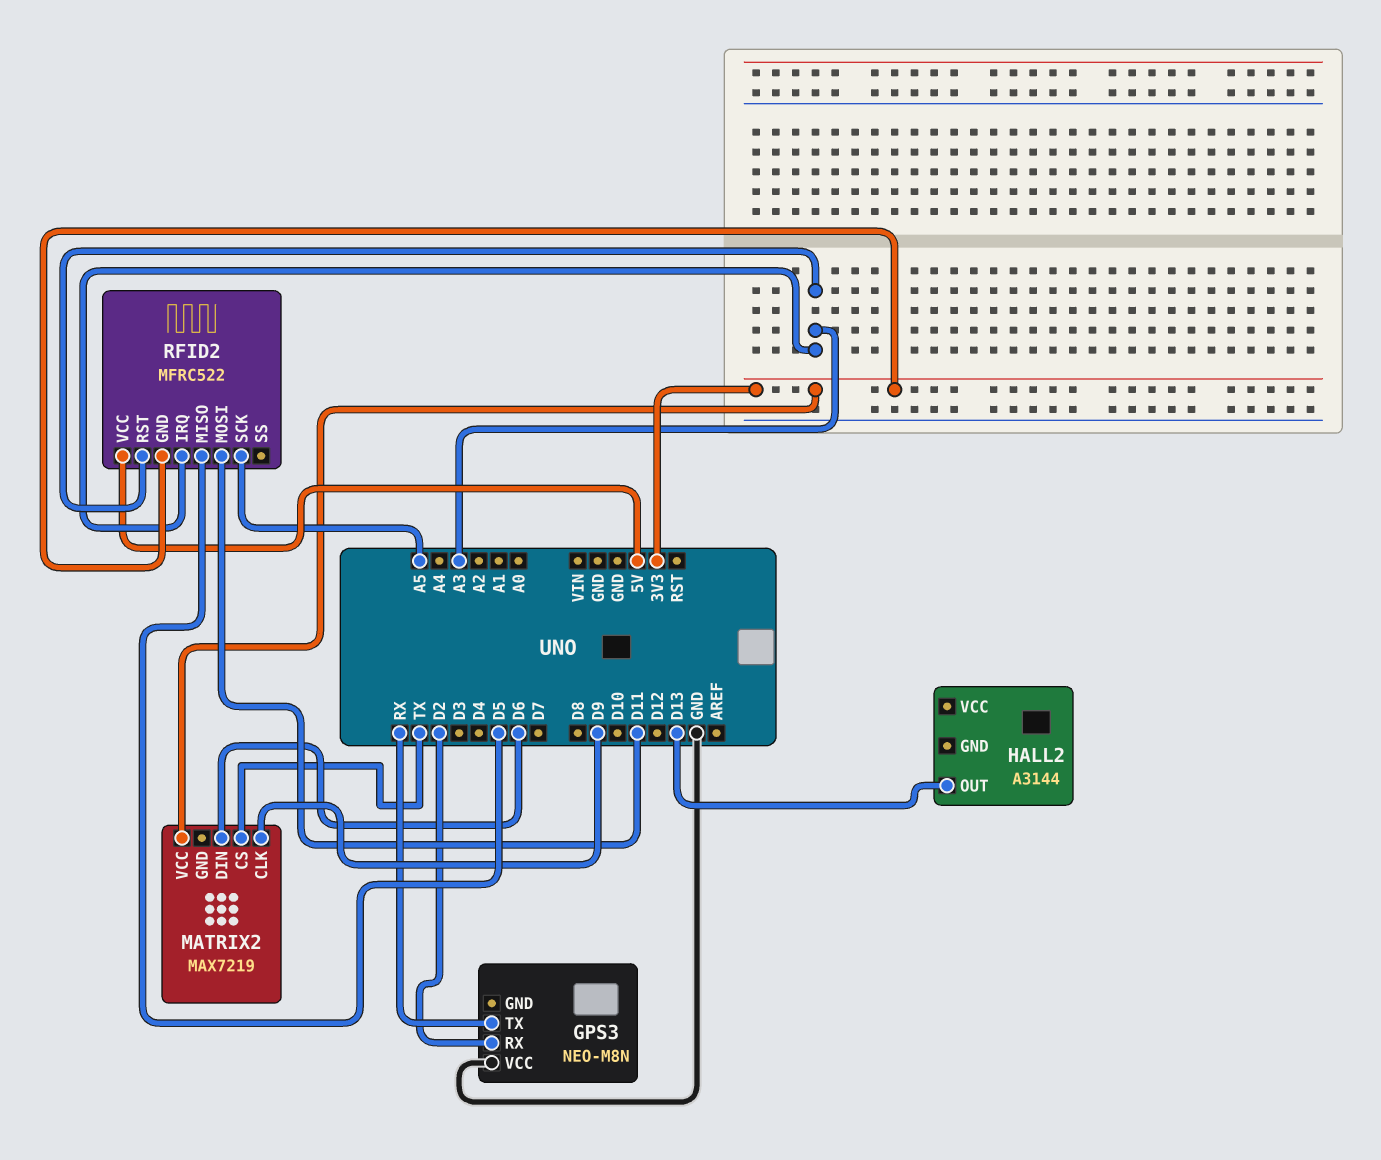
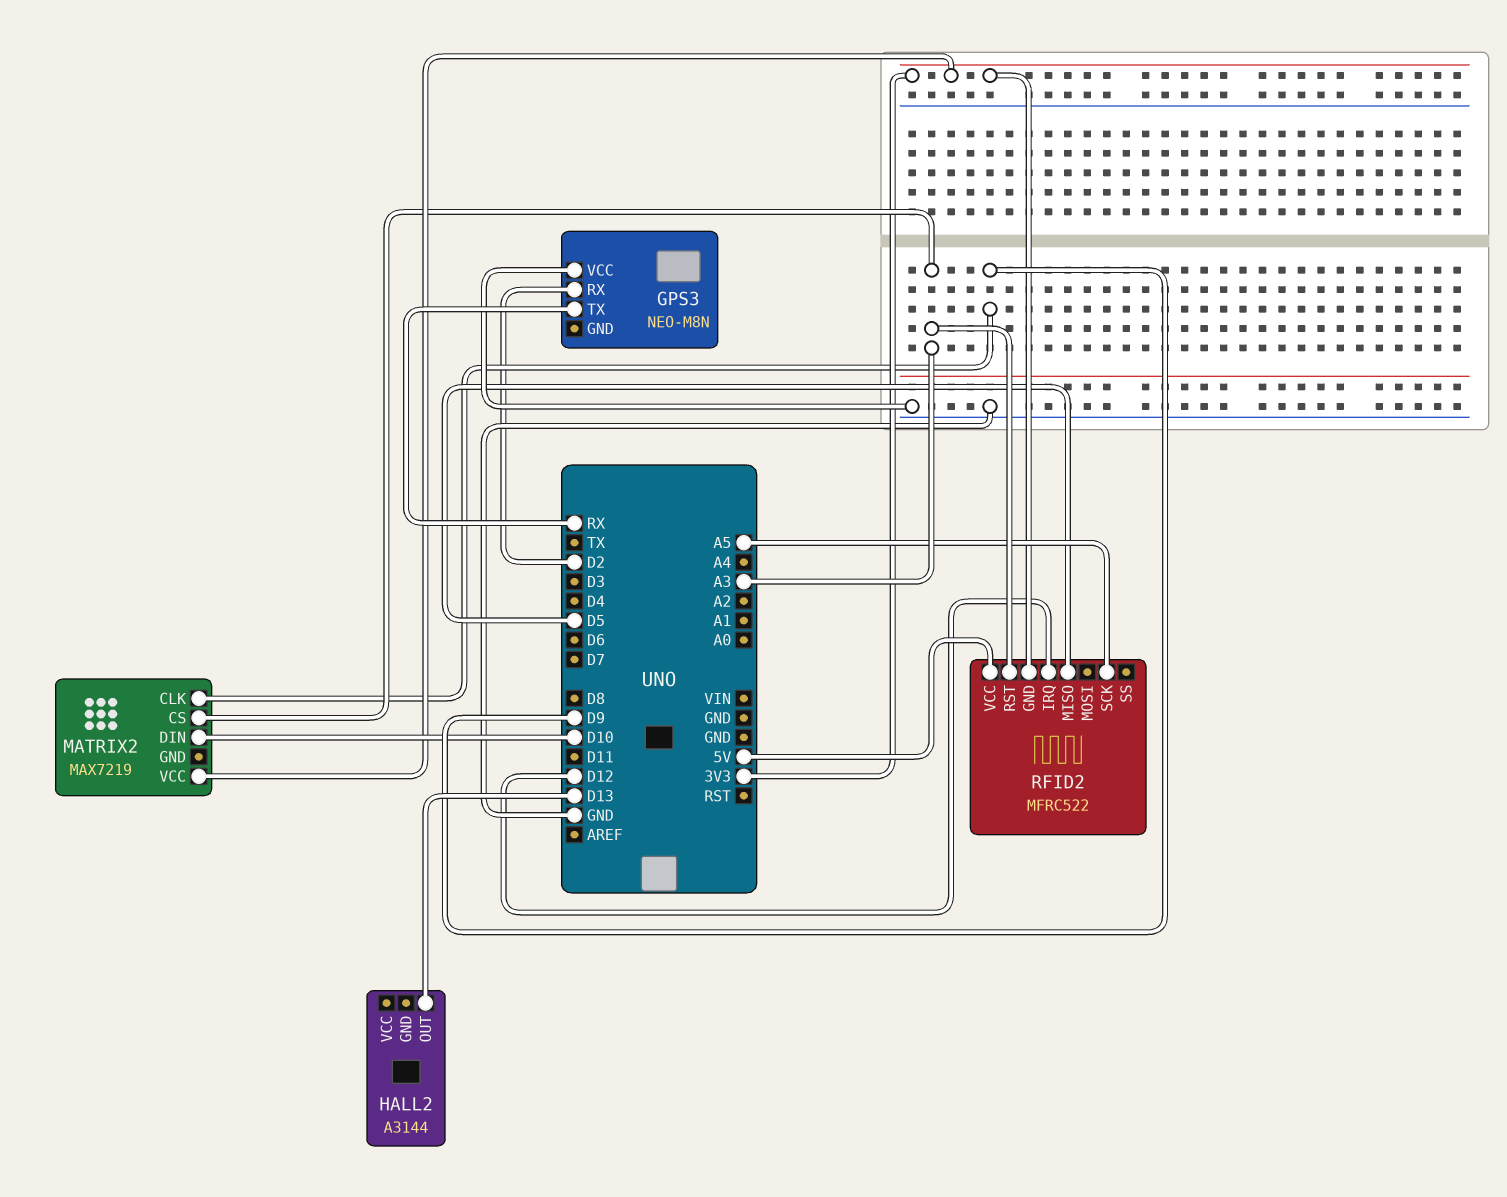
MATRIX2 pin CS: TX -> A3
MATRIX2 pin DIN: D6 -> D10
RFID2 pin IRQ: A3 -> D12
RFID2 pin MOSI: D11 -> none

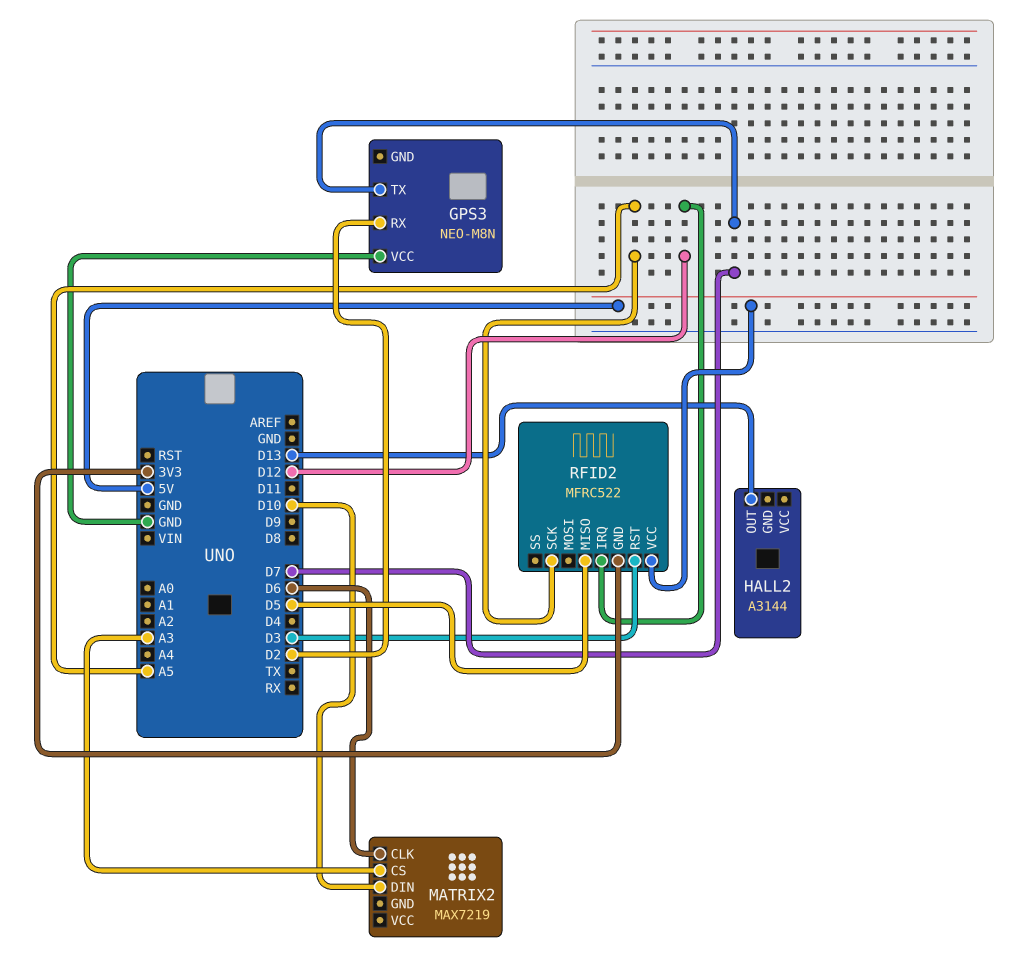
GPS3 pin TX: RX -> D7
MATRIX2 pin CLK: D9 -> D6
MATRIX2 pin VCC: 3V3 -> none
RFID2 pin RST: A3 -> D3

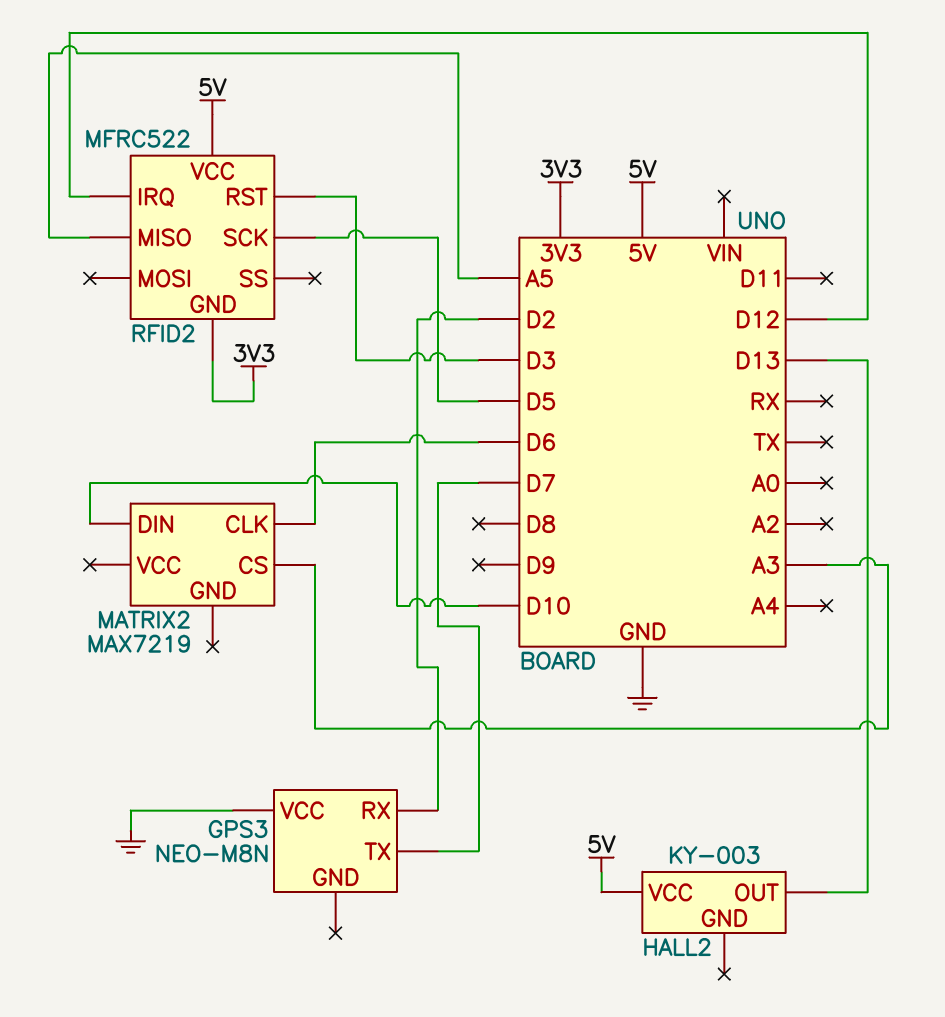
HALL2: A3144 -> KY-003
HALL2 pin VCC: none -> 5V
RFID2 pin MISO: D5 -> A5
RFID2 pin SCK: A5 -> D5

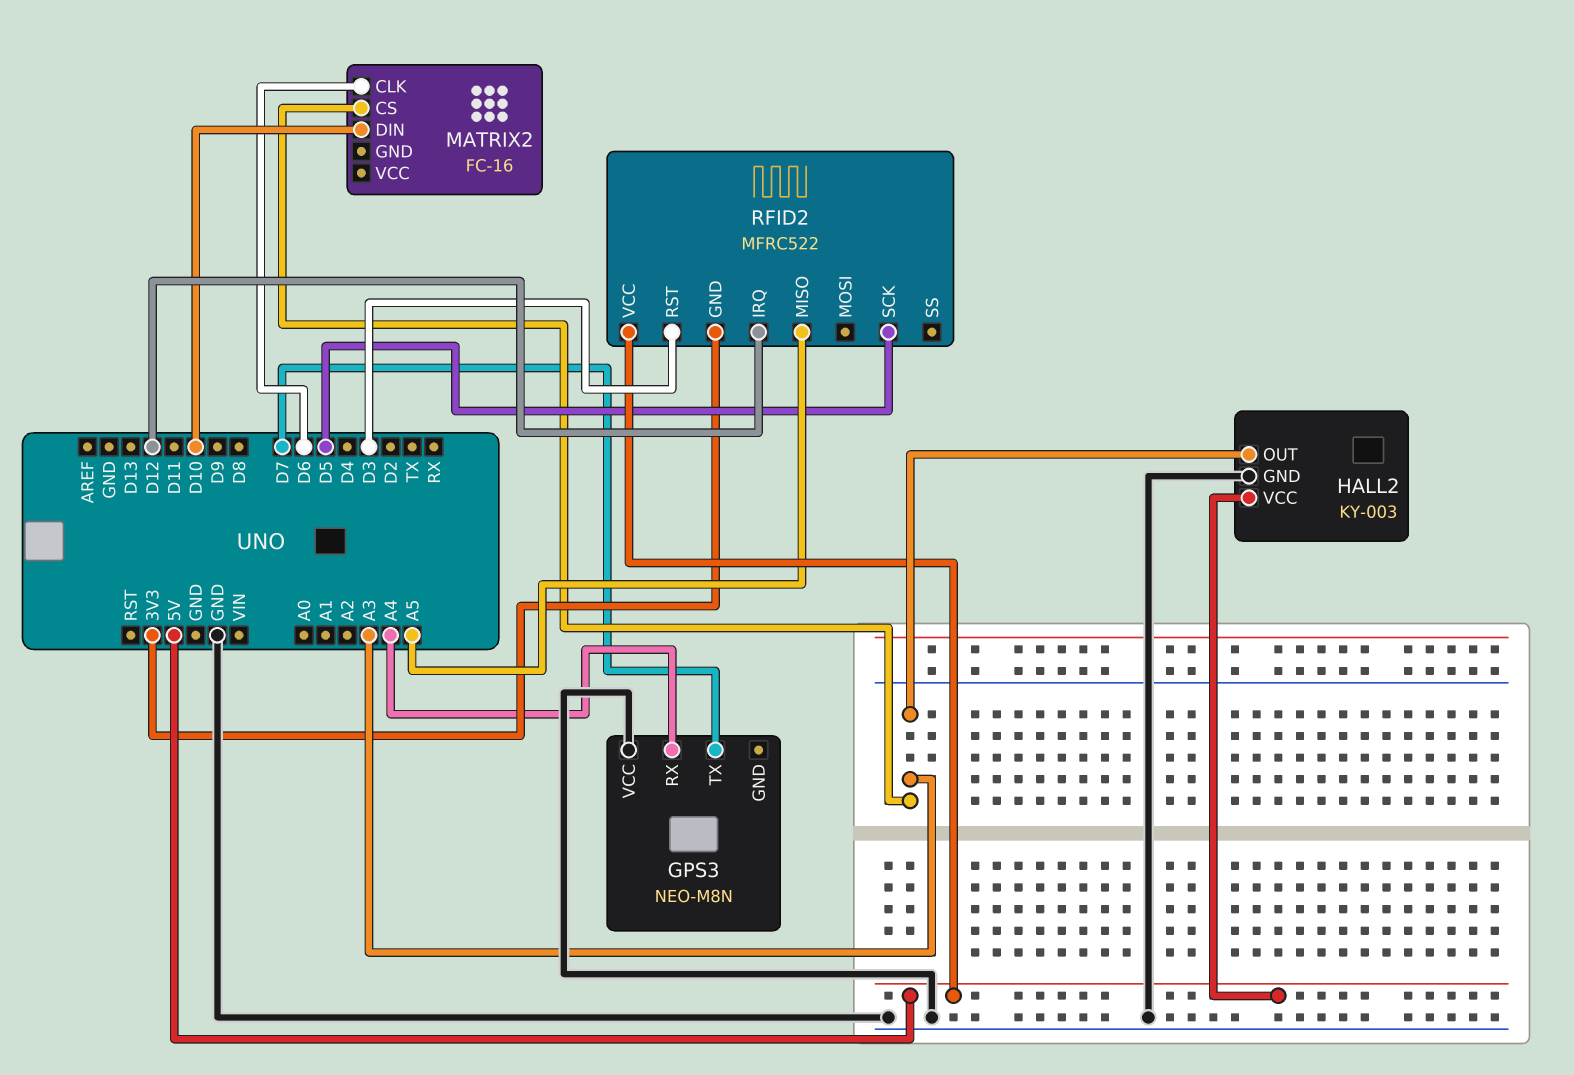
GPS3 pin RX: D2 -> A4
HALL2 pin GND: none -> GND
HALL2 pin OUT: D13 -> A3
MATRIX2: MAX7219 -> FC-16

